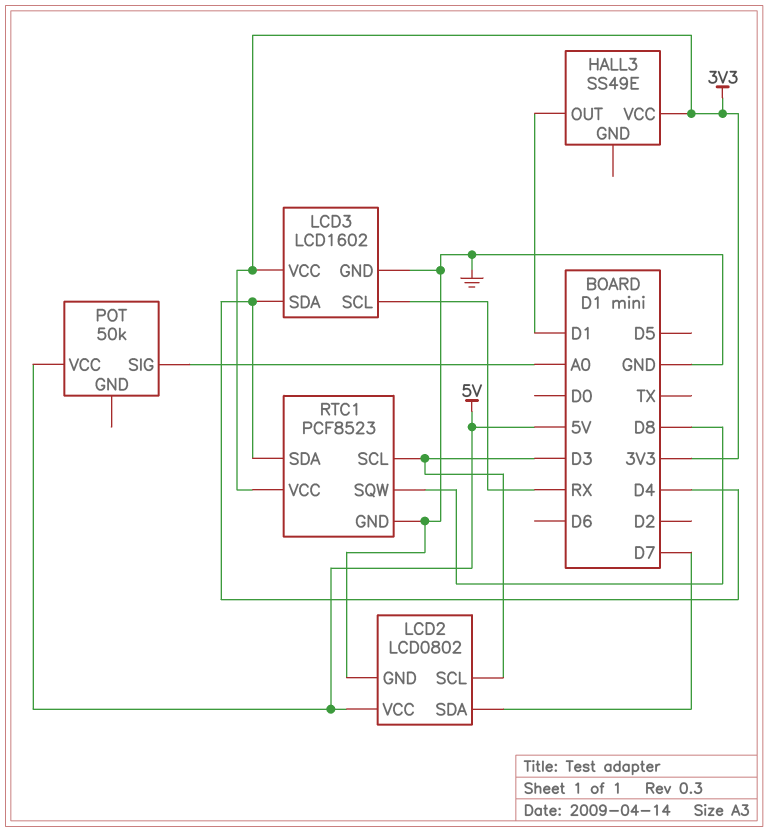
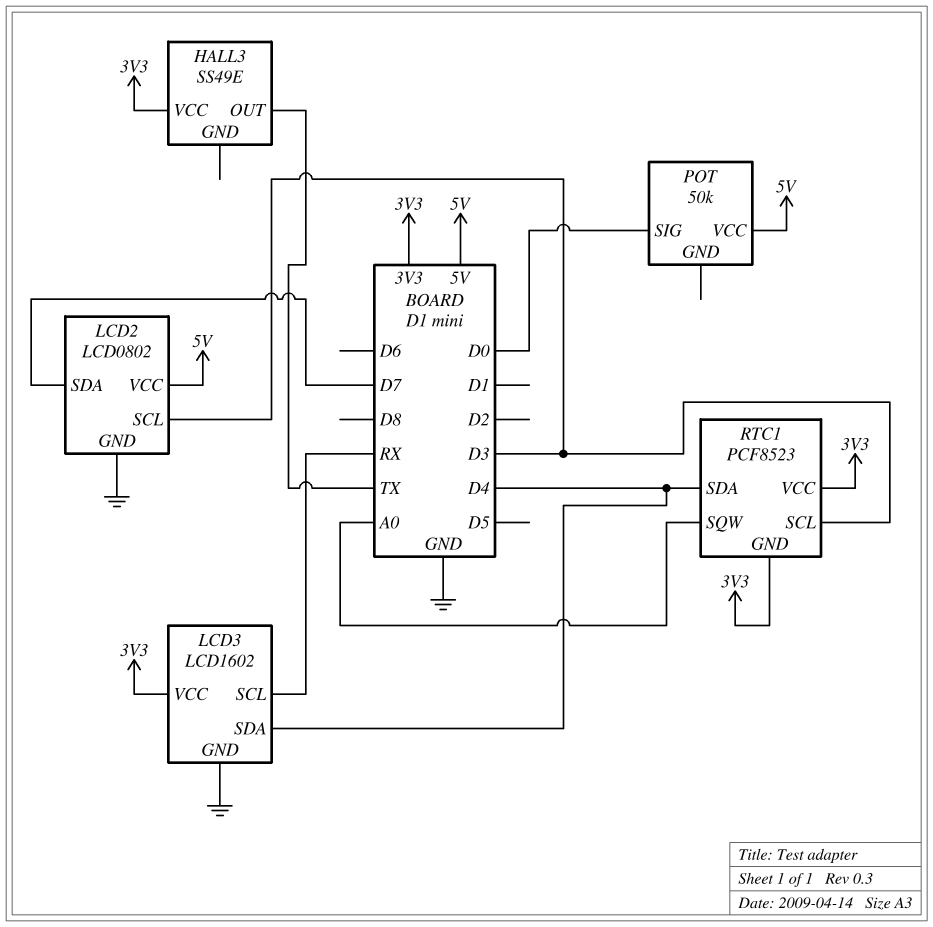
HALL3 pin OUT: D1 -> TX
POT pin SIG: A0 -> D0
RTC1 pin GND: GND -> 3V3
RTC1 pin SQW: D8 -> A0

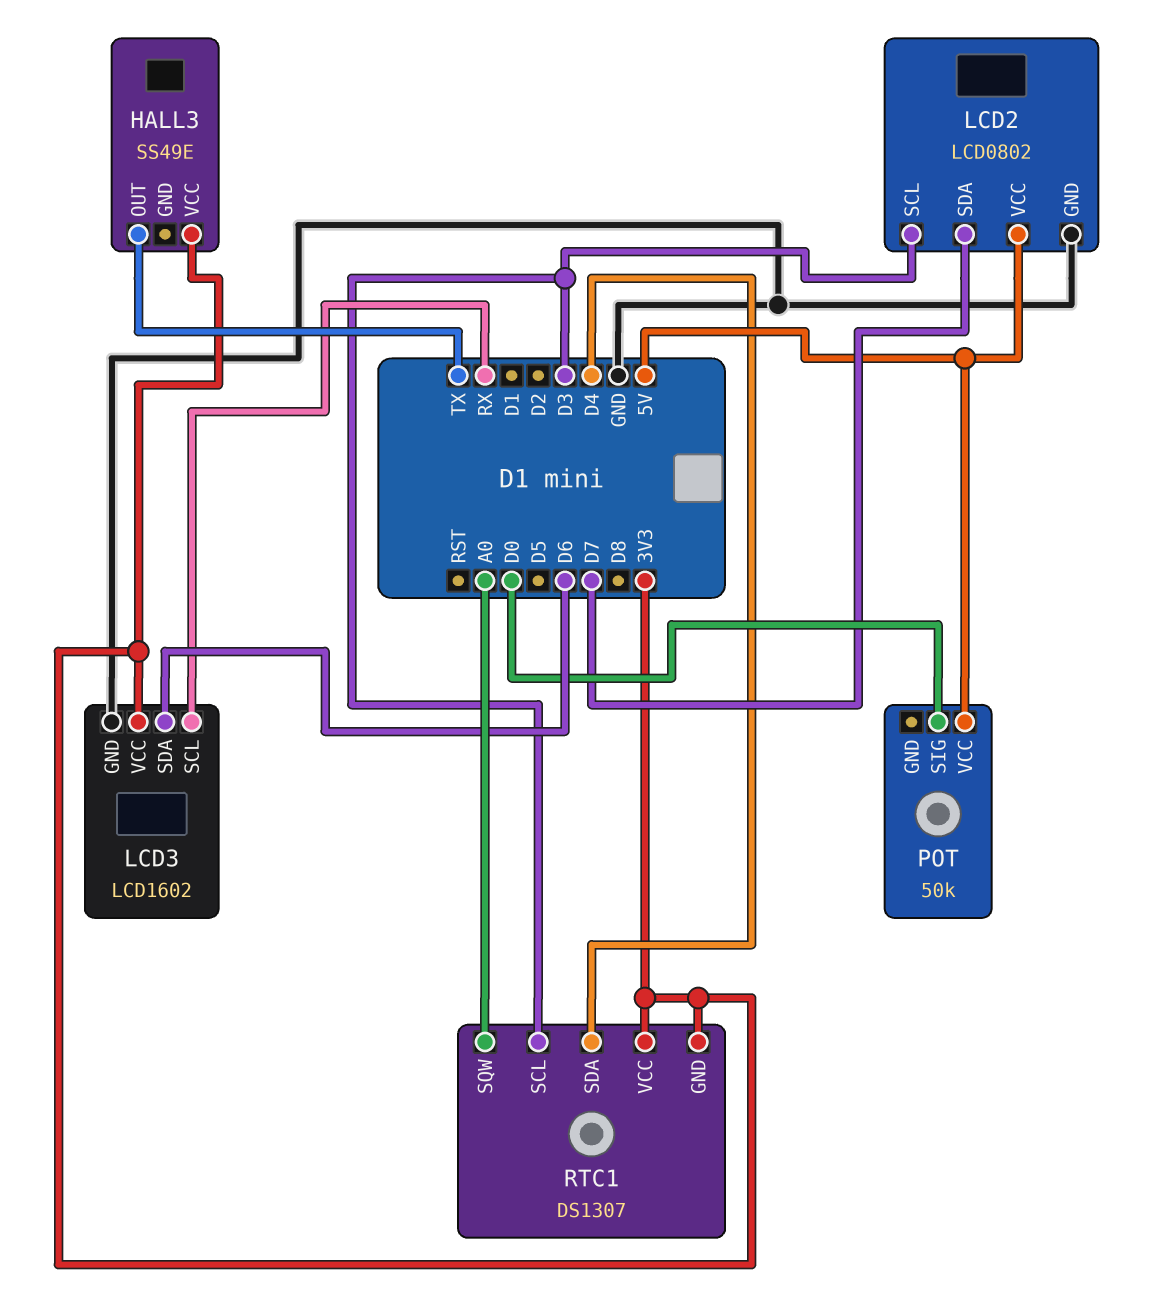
LCD3 pin SDA: D4 -> D6
RTC1: PCF8523 -> DS1307

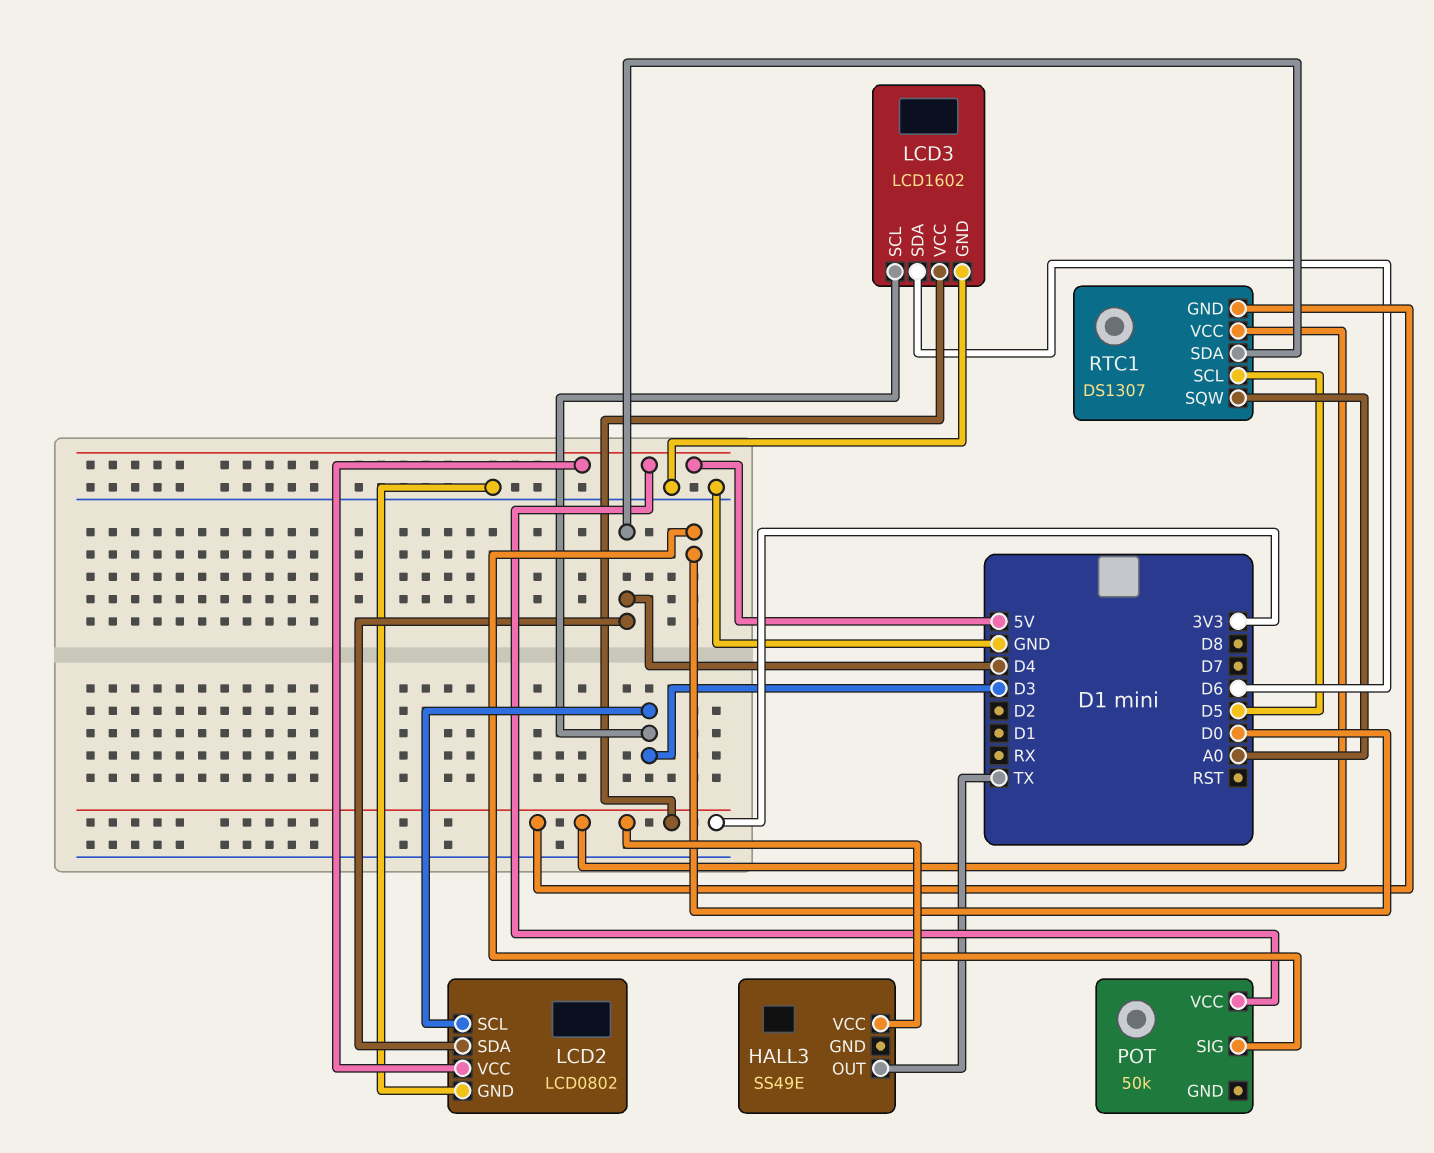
LCD2 pin SDA: D7 -> D4
LCD3 pin SCL: RX -> D3
RTC1 pin SCL: D3 -> D5

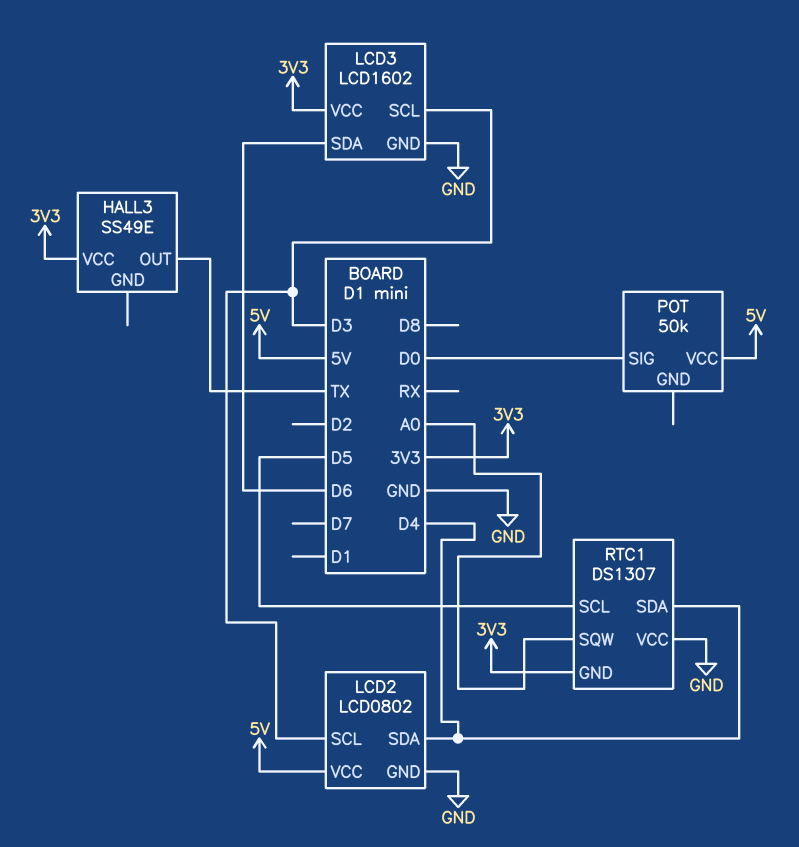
RTC1 pin VCC: 3V3 -> GND

